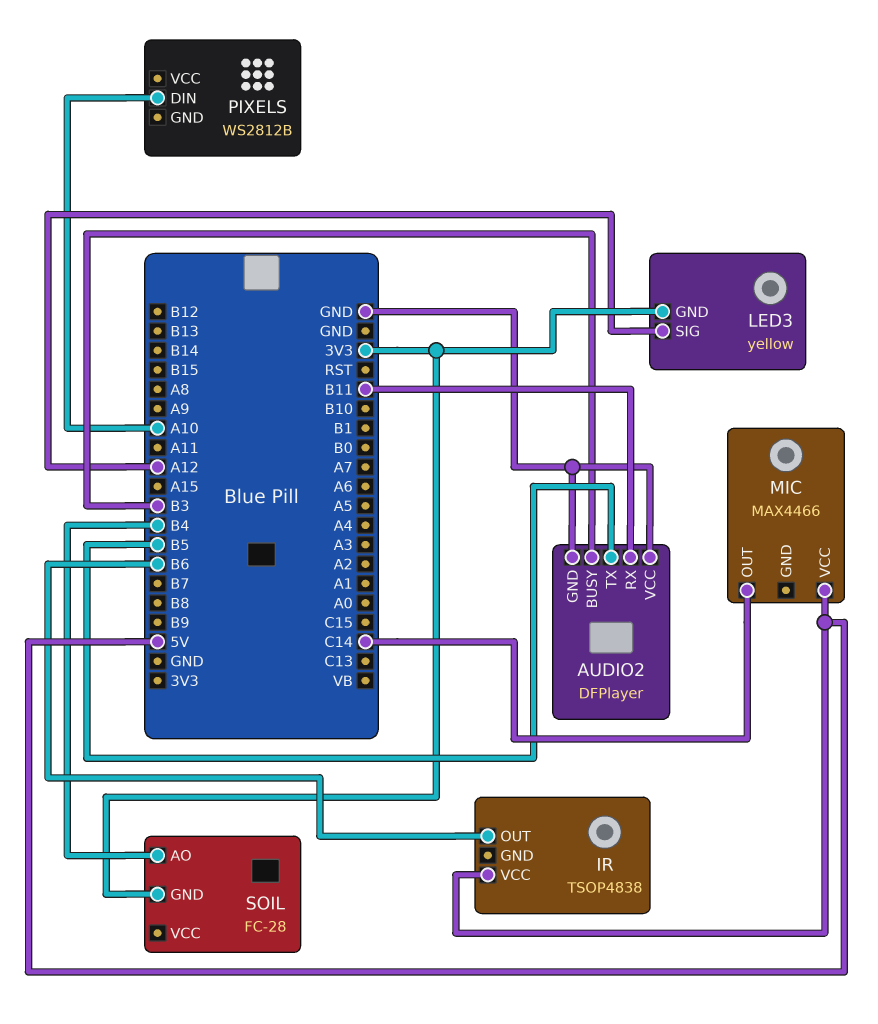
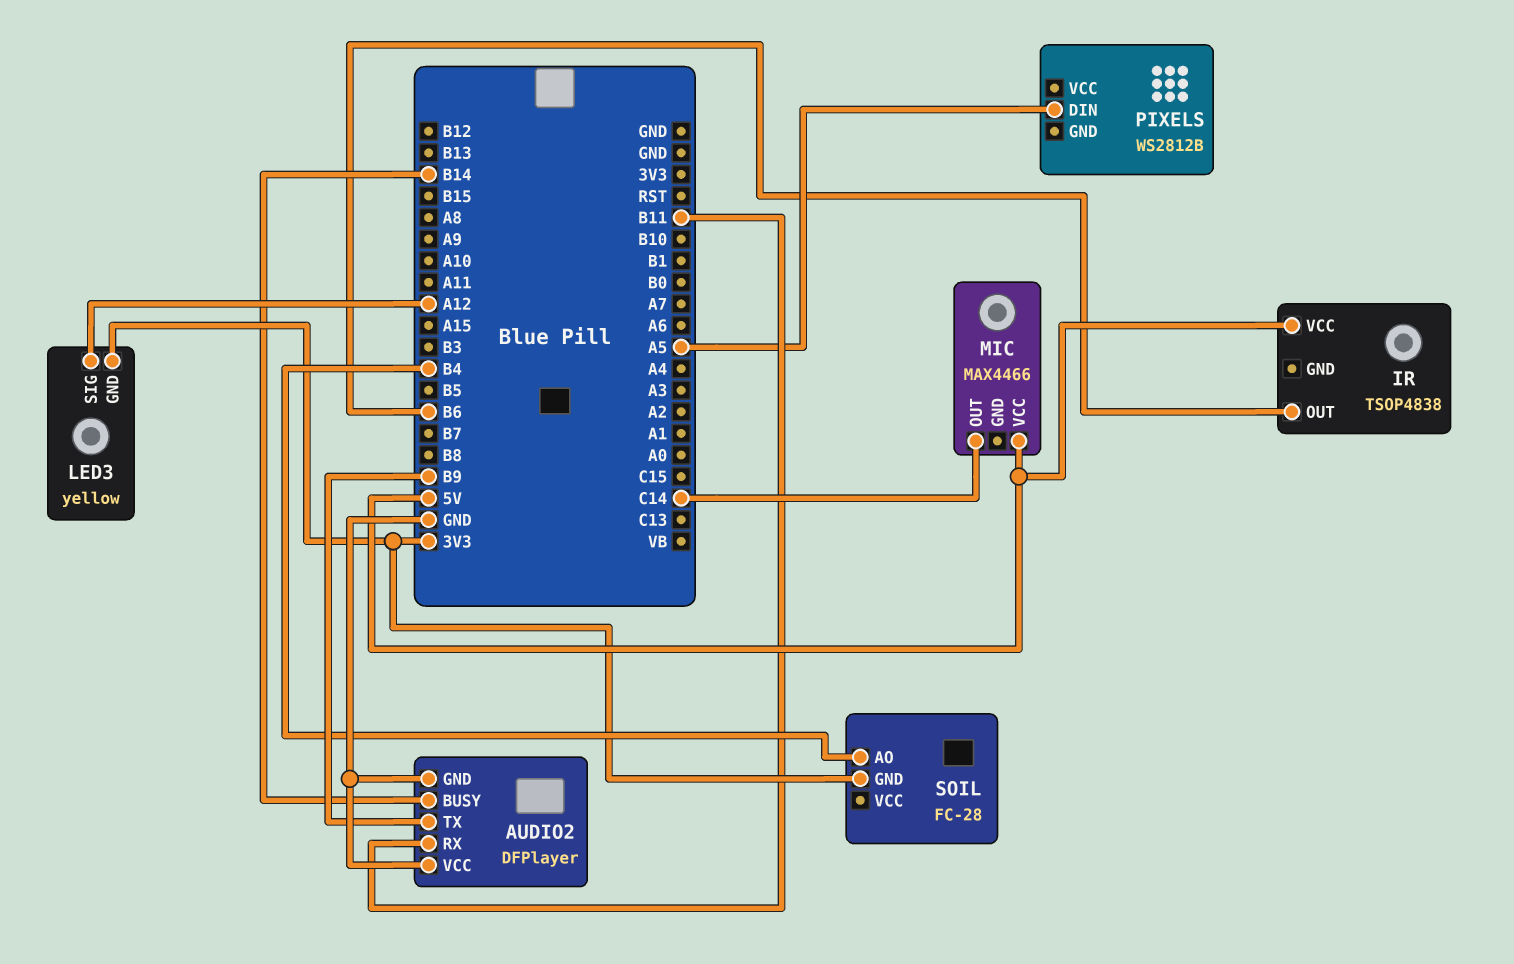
AUDIO2 pin BUSY: B3 -> B14
AUDIO2 pin TX: B5 -> B9
PIXELS pin DIN: A10 -> A5

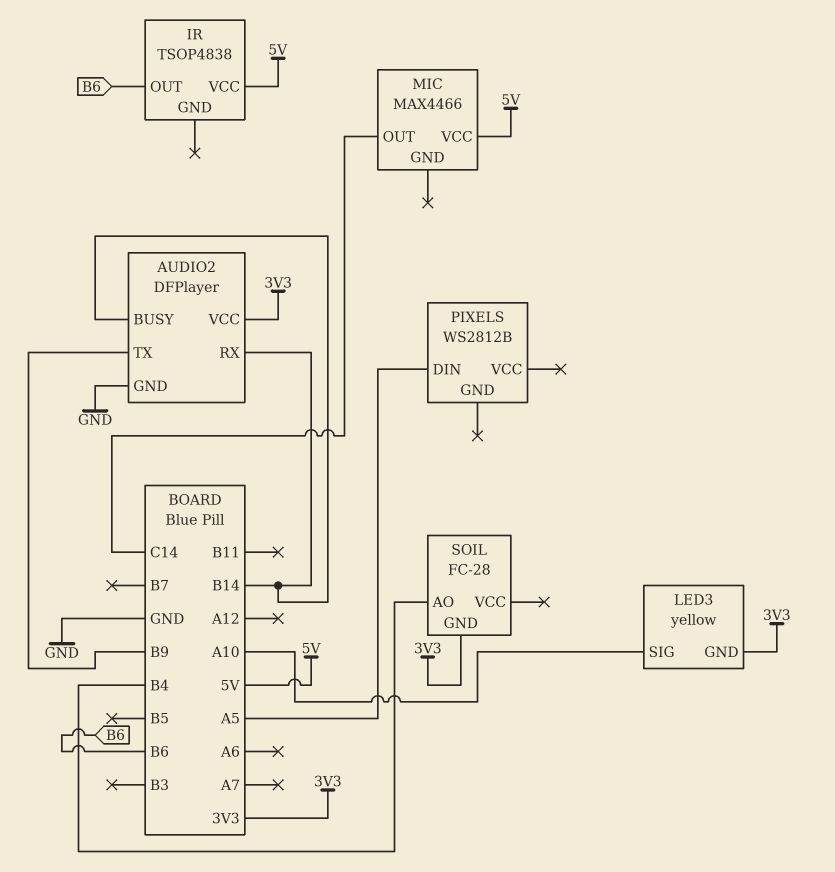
AUDIO2 pin RX: B11 -> B14
AUDIO2 pin VCC: GND -> 3V3
LED3 pin SIG: A12 -> A10

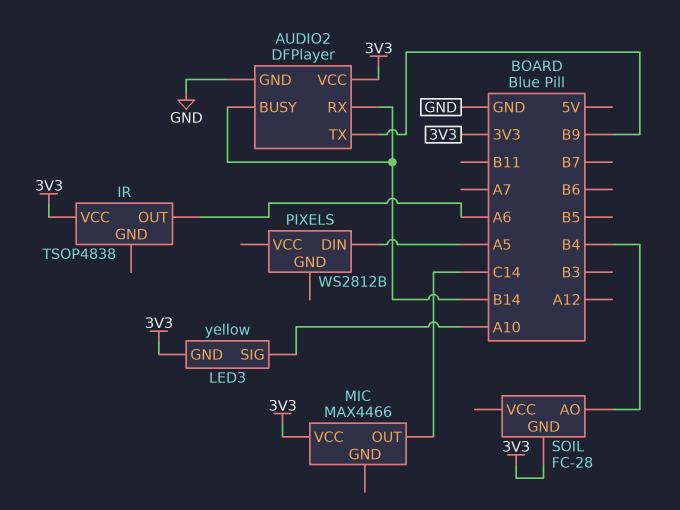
IR pin OUT: B6 -> A6
IR pin VCC: 5V -> 3V3
MIC pin VCC: 5V -> 3V3

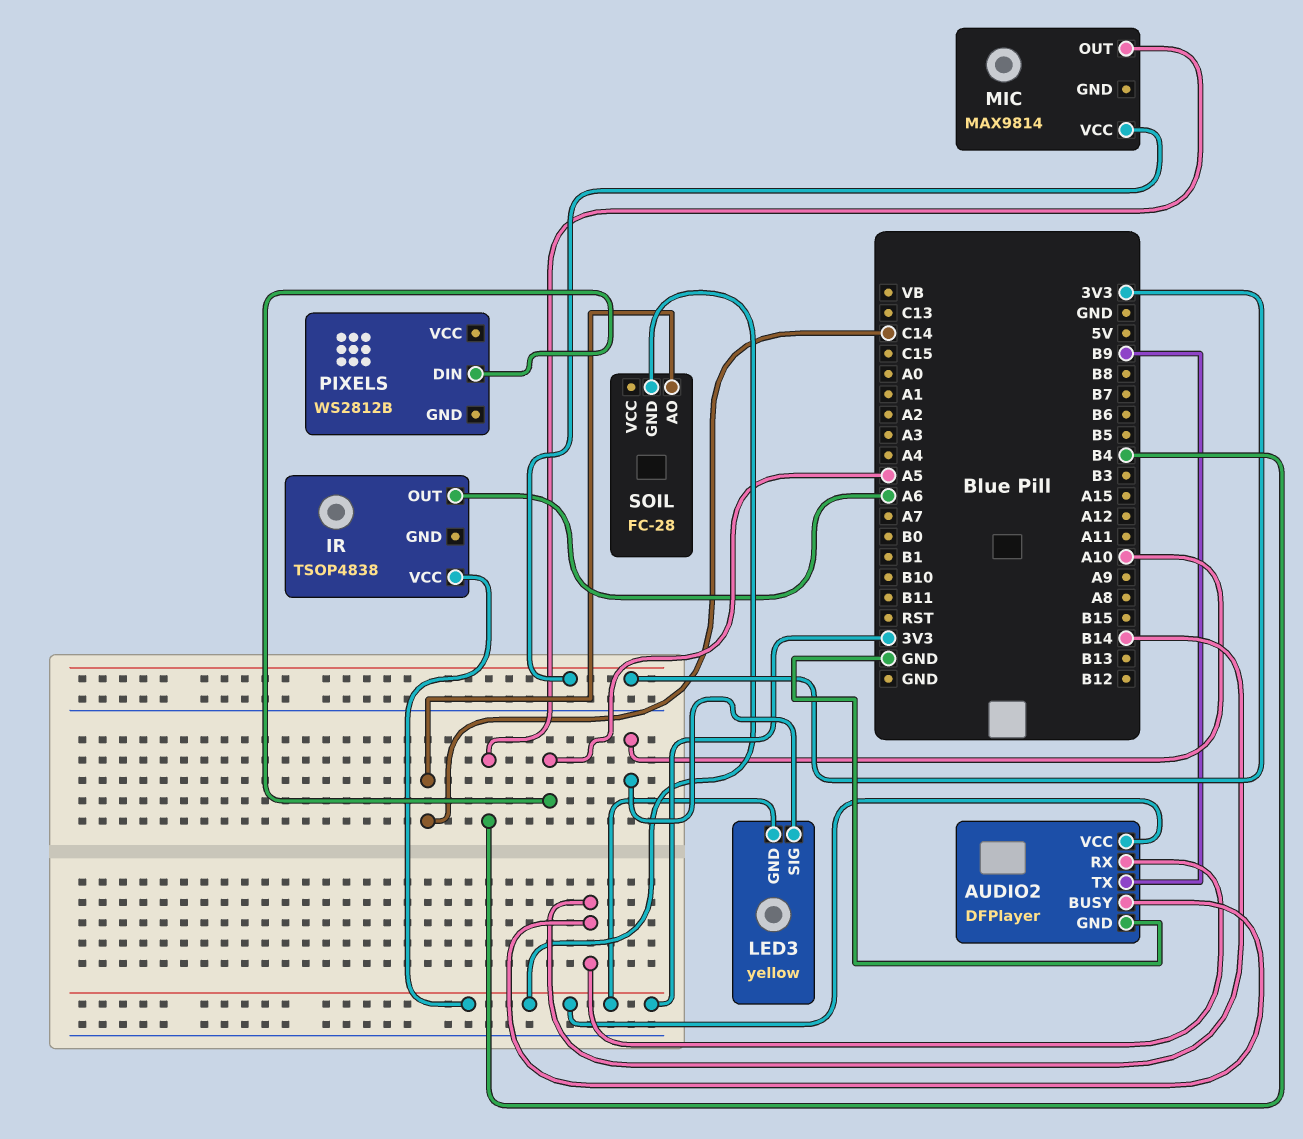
MIC: MAX4466 -> MAX9814
MIC pin OUT: C14 -> B4
SOIL pin AO: B4 -> C14

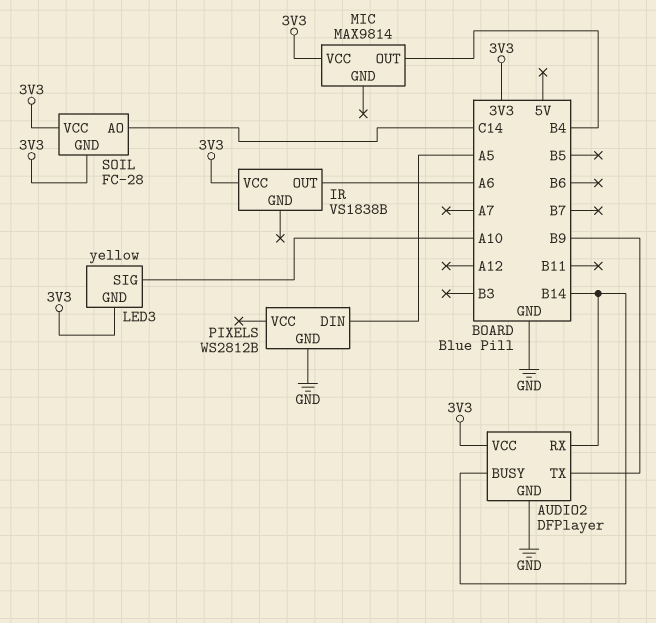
IR: TSOP4838 -> VS1838B
PIXELS pin GND: none -> GND
SOIL pin VCC: none -> 3V3

